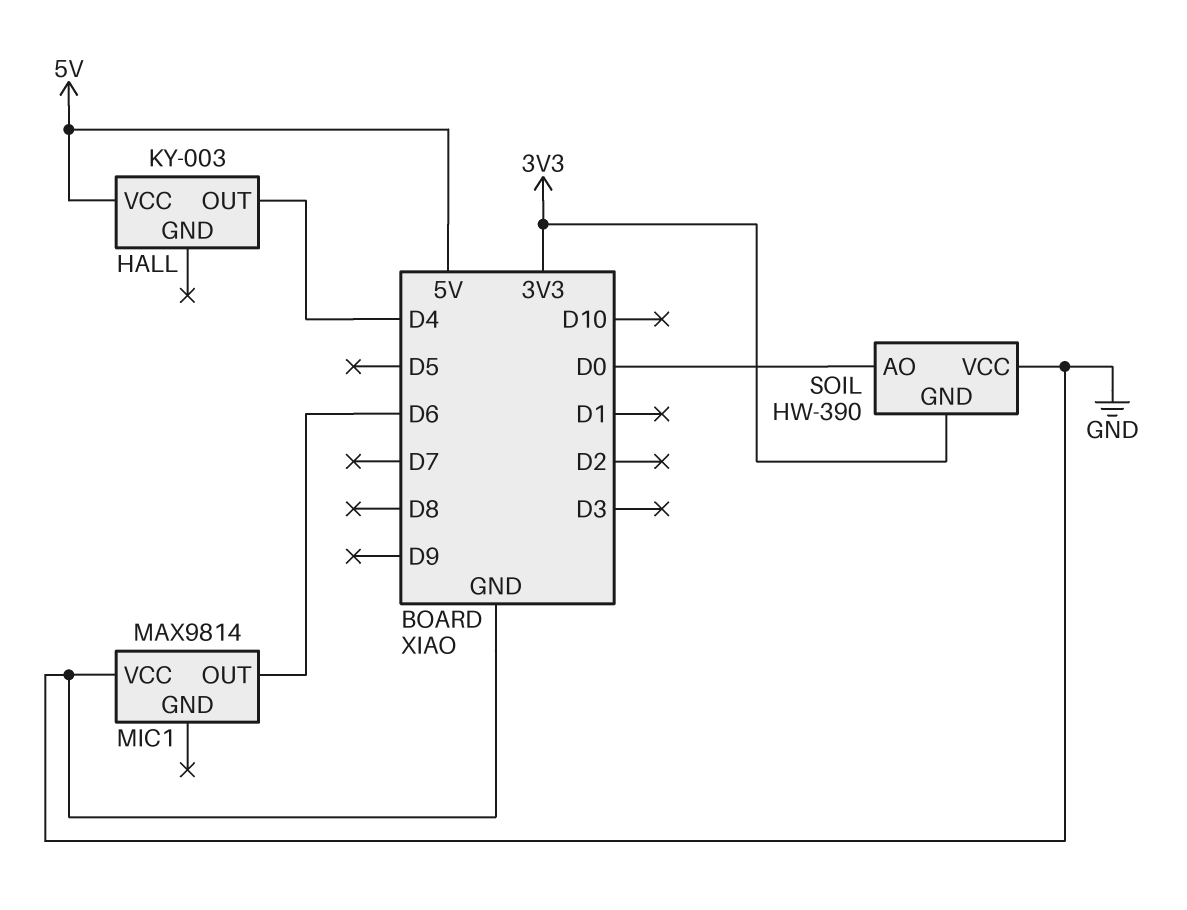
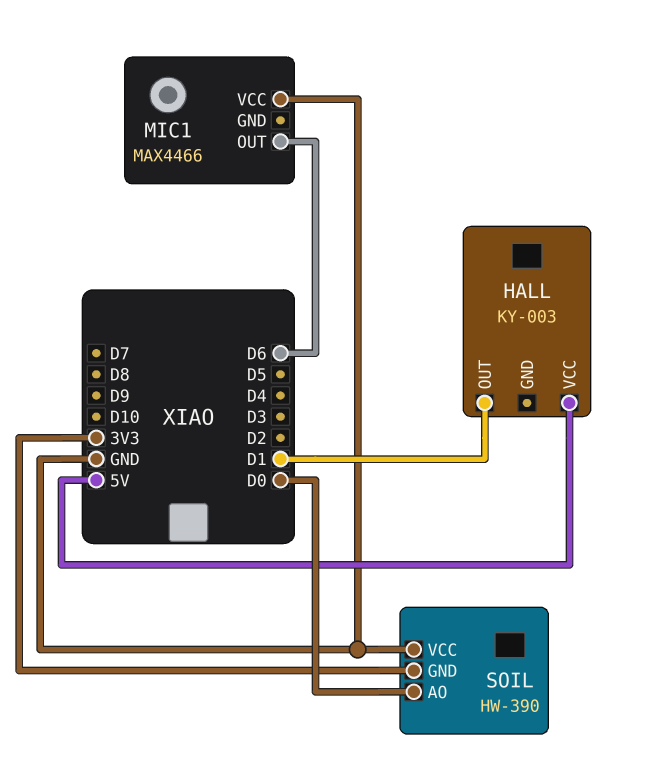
HALL pin OUT: D4 -> D1
MIC1: MAX9814 -> MAX4466

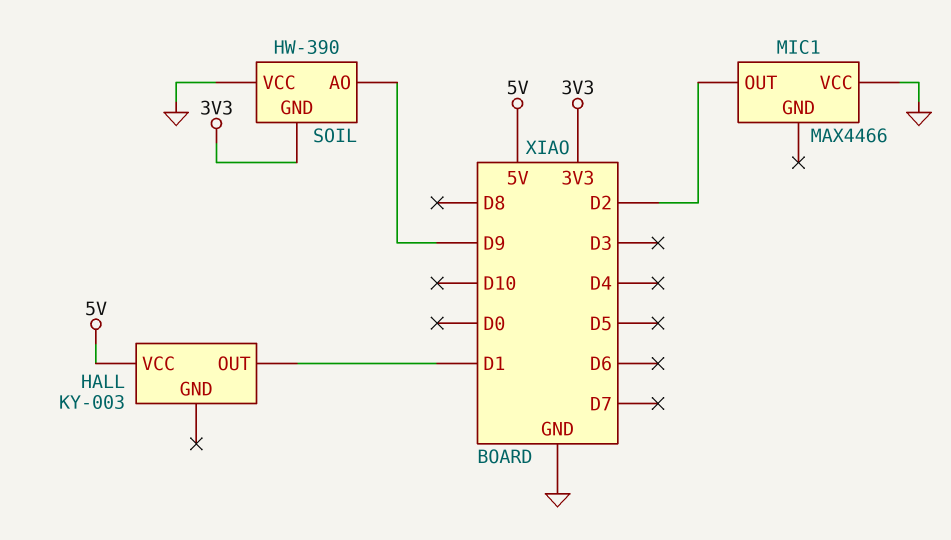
MIC1 pin OUT: D6 -> D2
SOIL pin AO: D0 -> D9

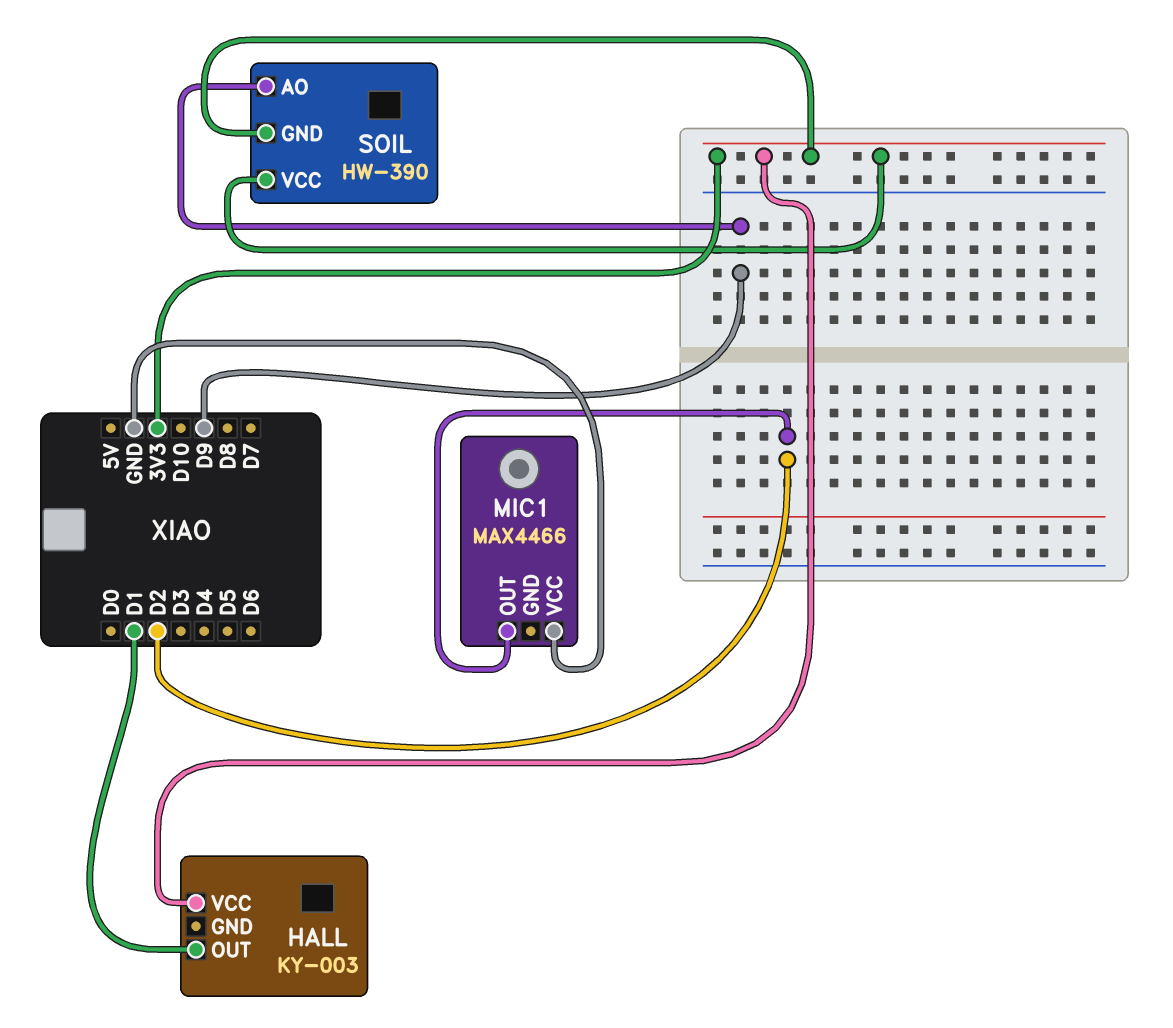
HALL pin VCC: 5V -> 3V3
SOIL pin VCC: GND -> 3V3

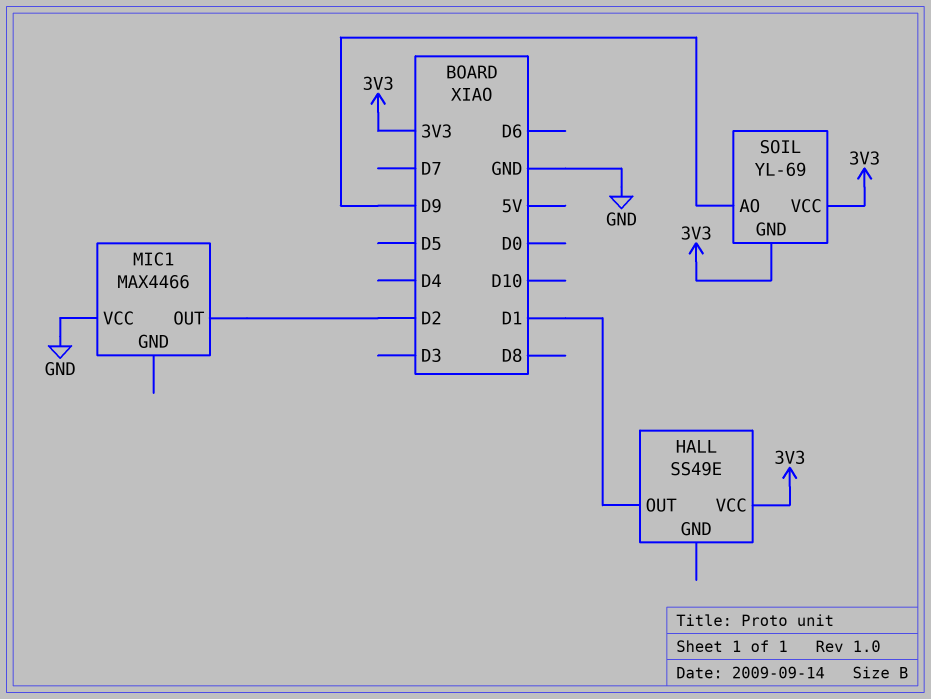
HALL: KY-003 -> SS49E
SOIL: HW-390 -> YL-69

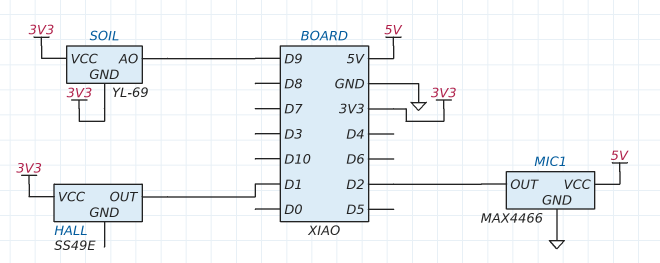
MIC1 pin GND: none -> GND
MIC1 pin VCC: GND -> 5V

